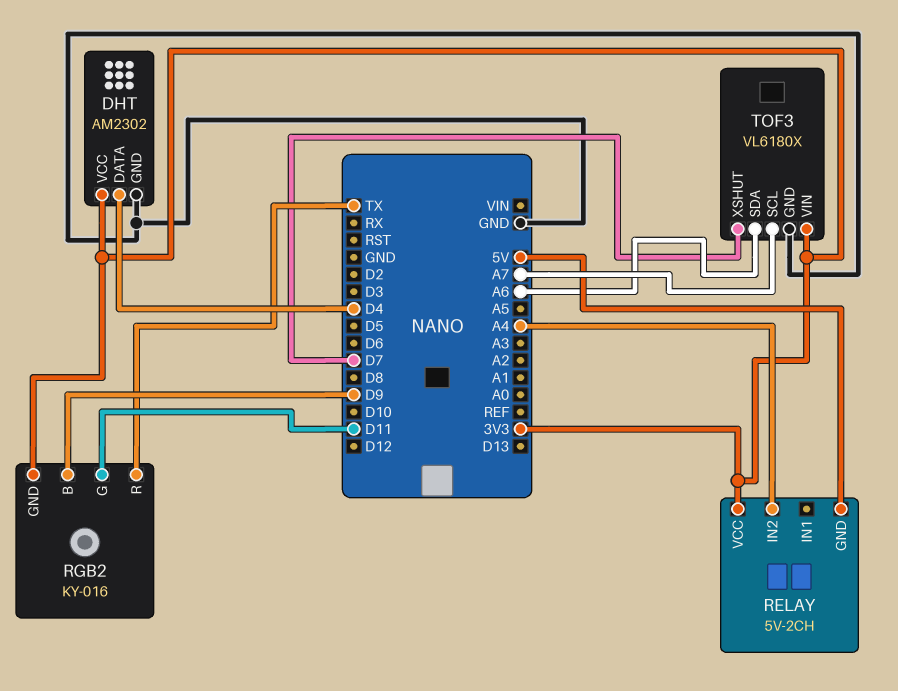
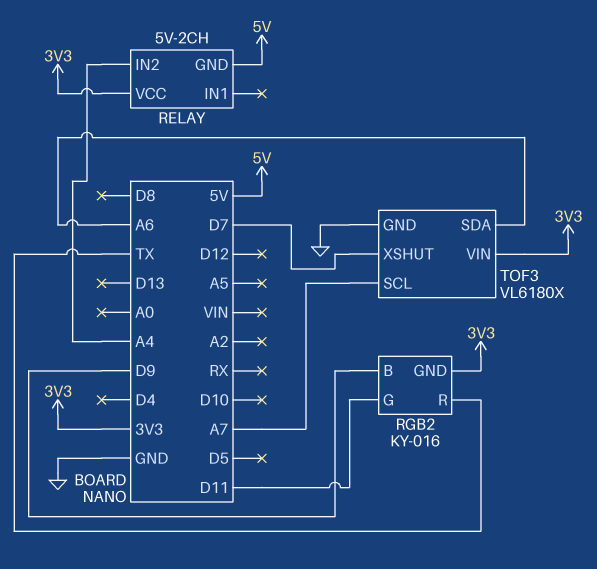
DHT: AM2302 -> none
DHT pin DATA: D4 -> none
DHT pin GND: GND -> none
DHT pin VCC: 3V3 -> none

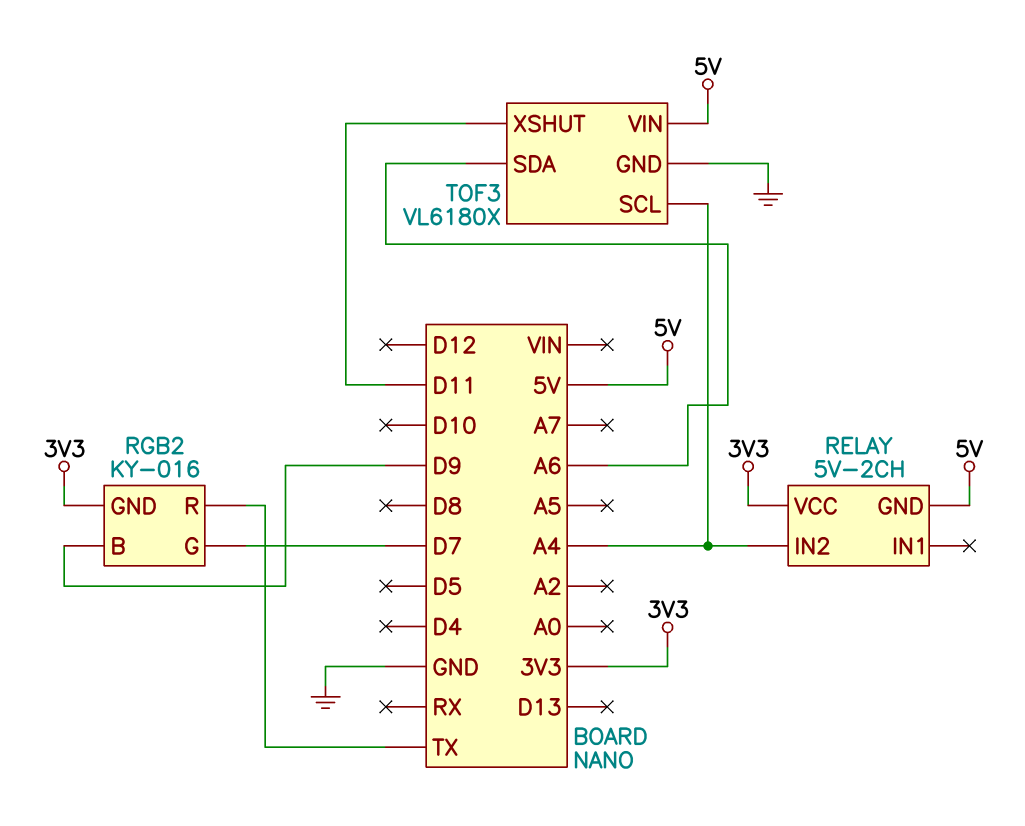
RGB2 pin G: D11 -> D7
TOF3 pin SCL: A7 -> A4
TOF3 pin VIN: 3V3 -> 5V
TOF3 pin XSHUT: D7 -> D11

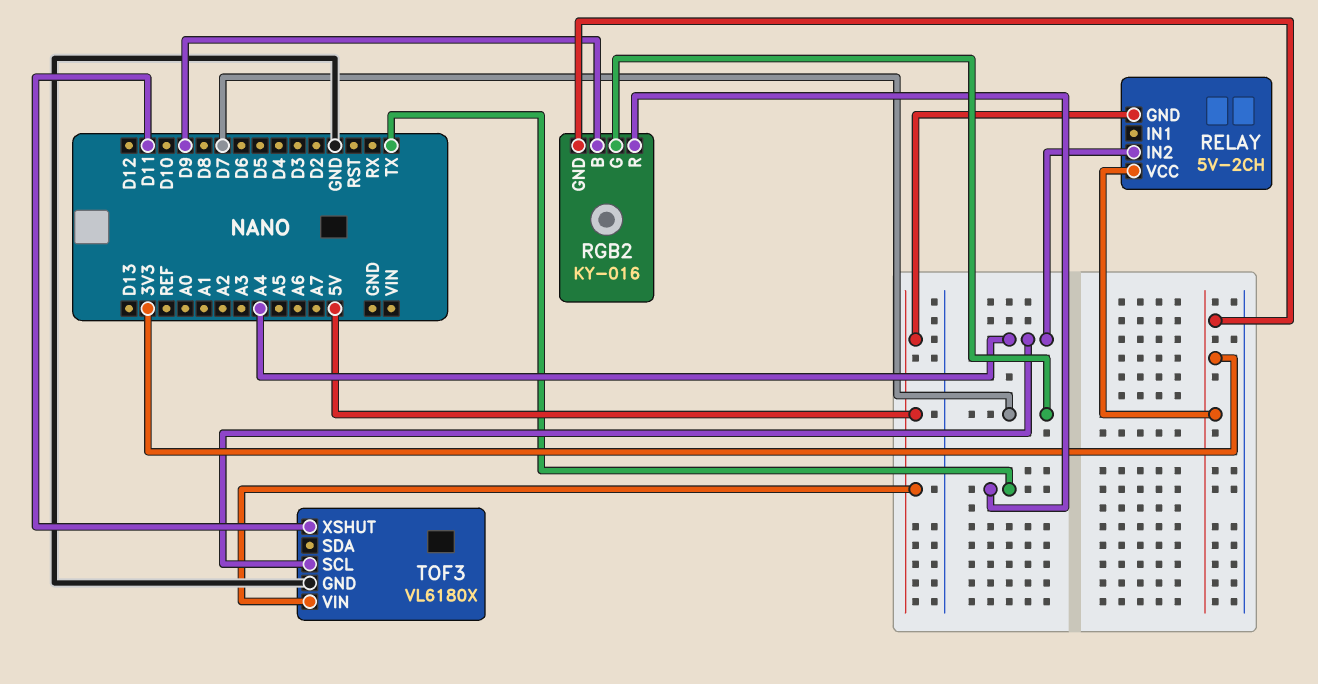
TOF3 pin SDA: A6 -> none

